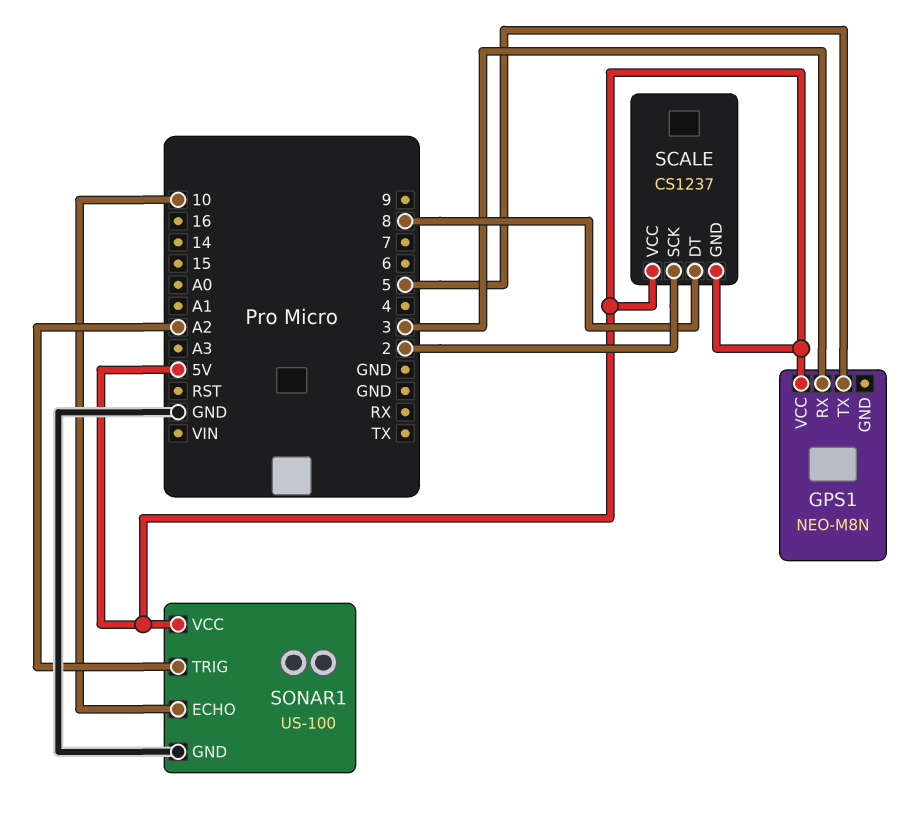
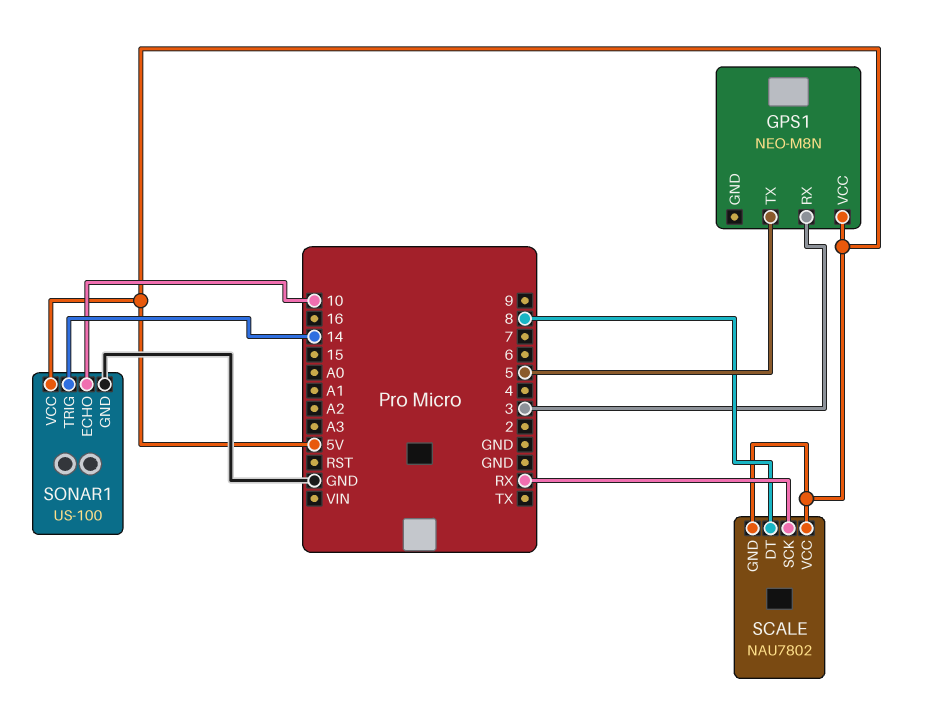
SCALE: CS1237 -> NAU7802
SCALE pin SCK: 2 -> RX
SONAR1 pin TRIG: A2 -> 14

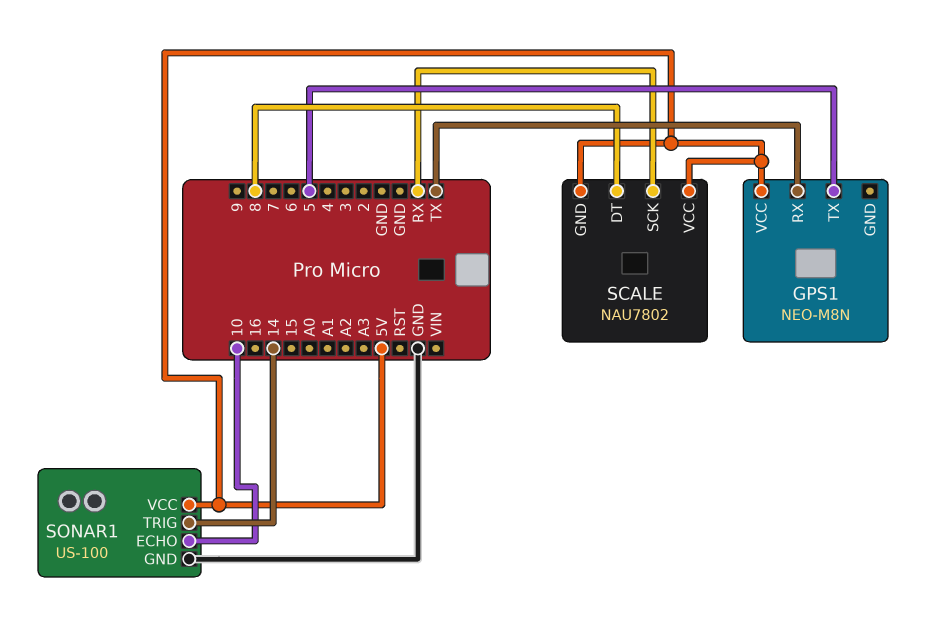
GPS1 pin RX: 3 -> TX

